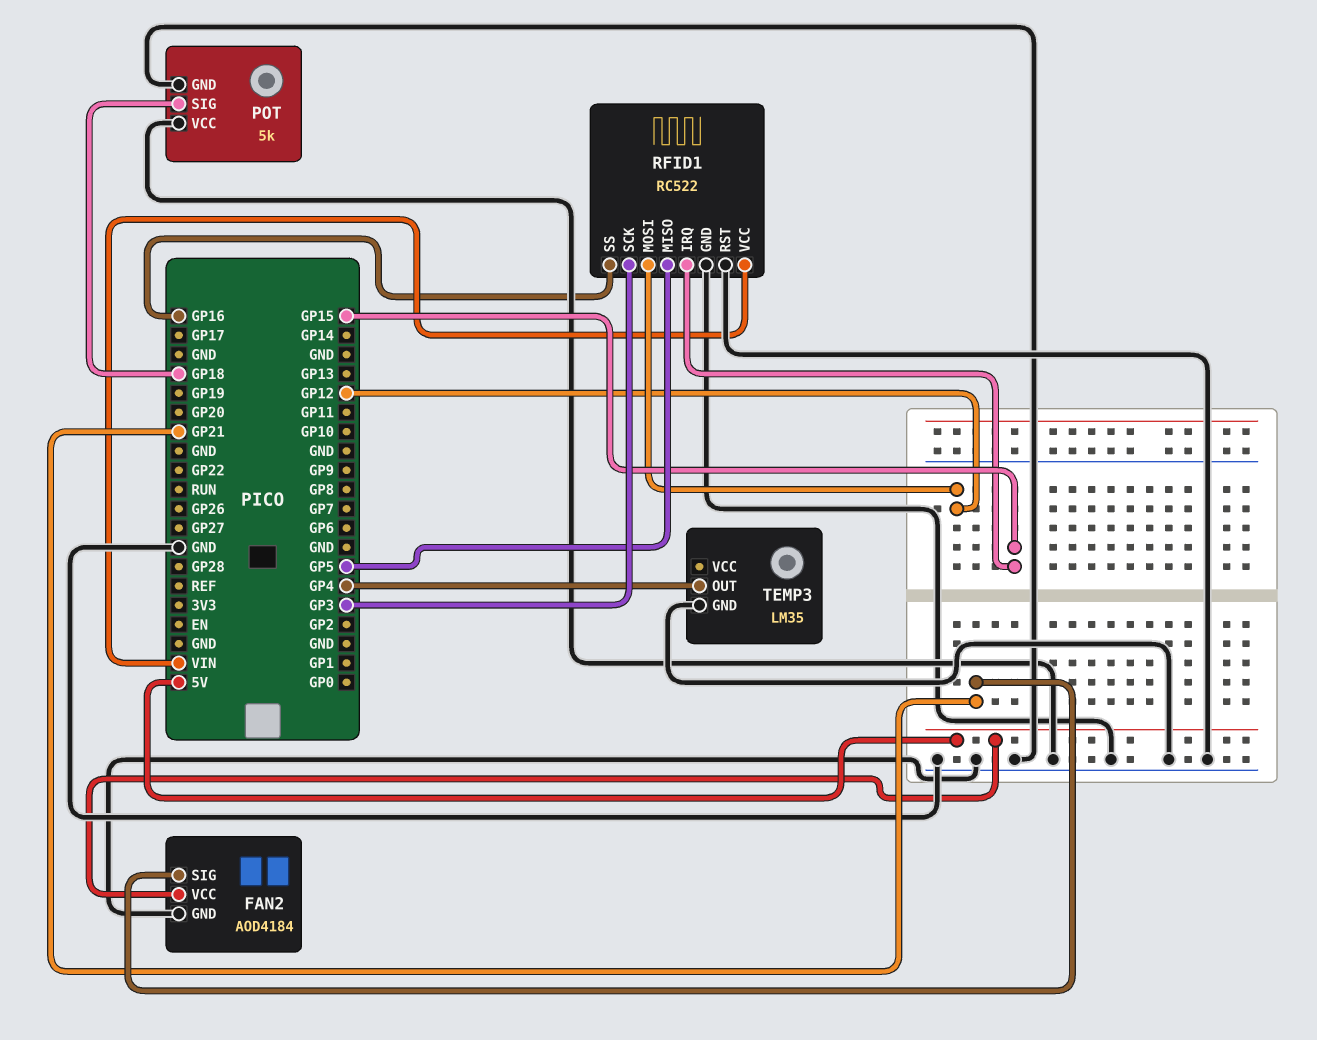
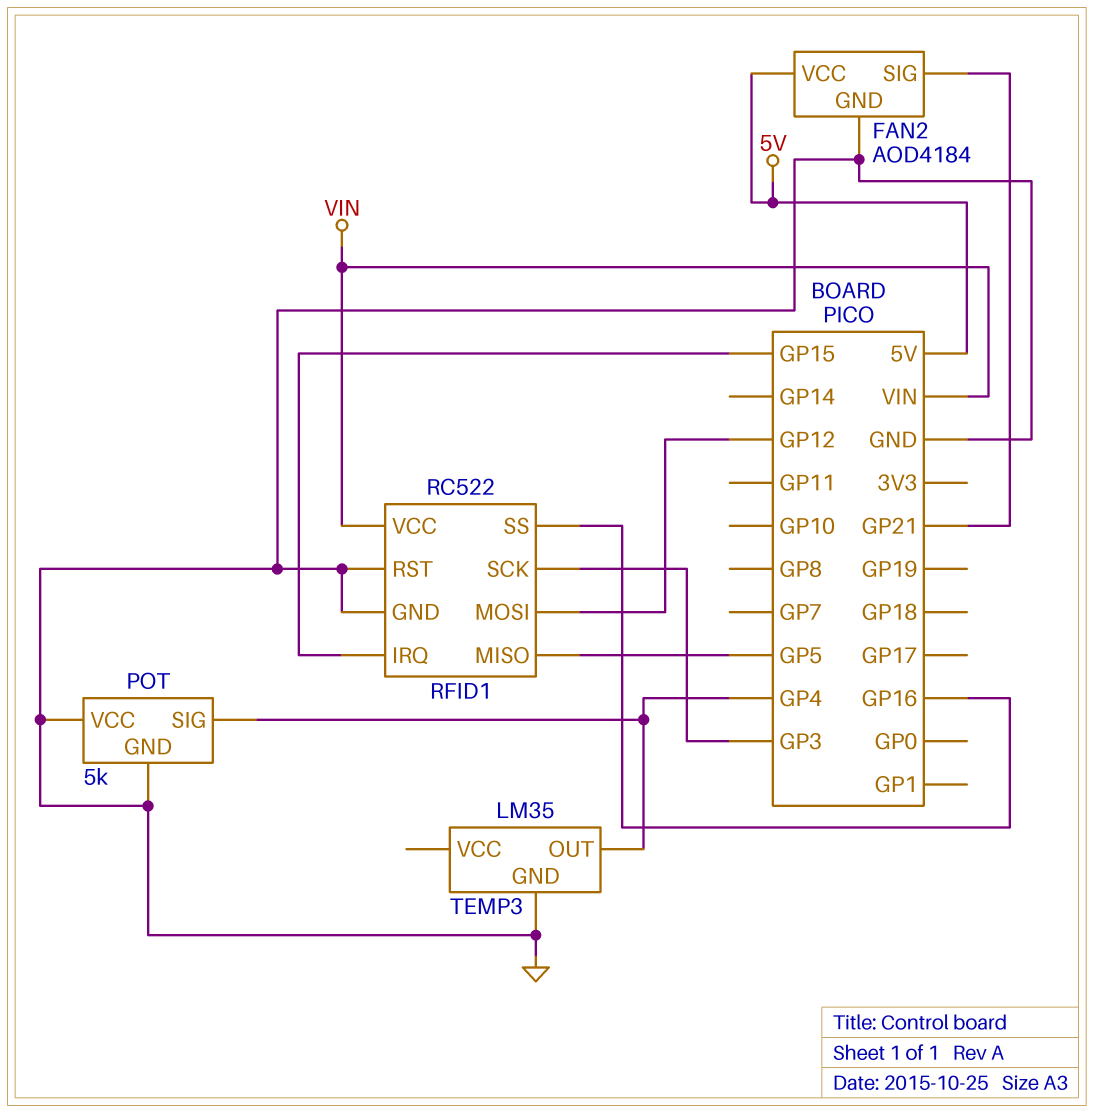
POT pin SIG: GP18 -> GP4

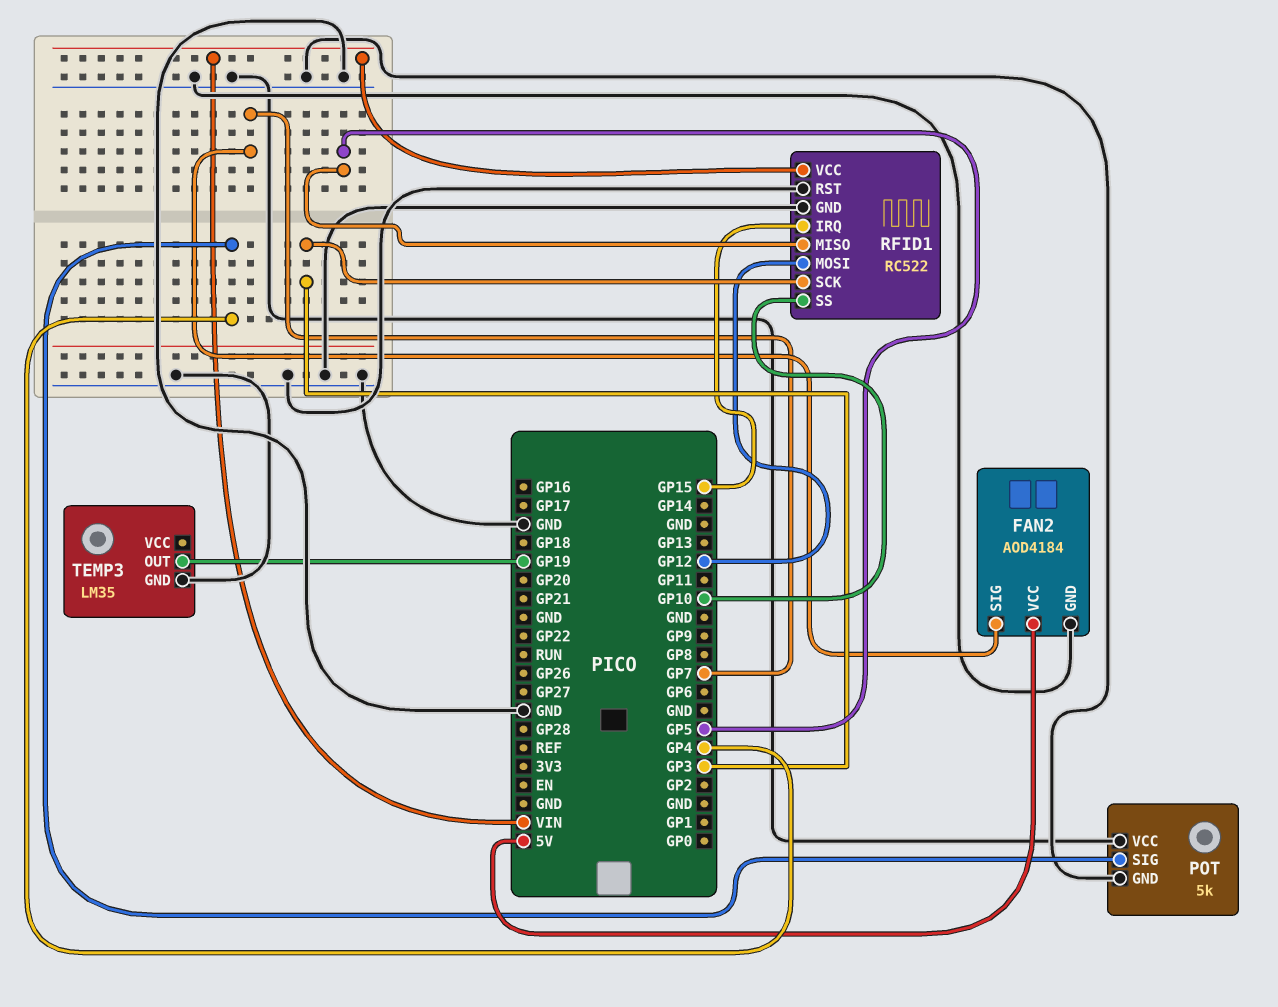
FAN2 pin SIG: GP21 -> GP7
RFID1 pin SS: GP16 -> GP10
TEMP3 pin OUT: GP4 -> GP19

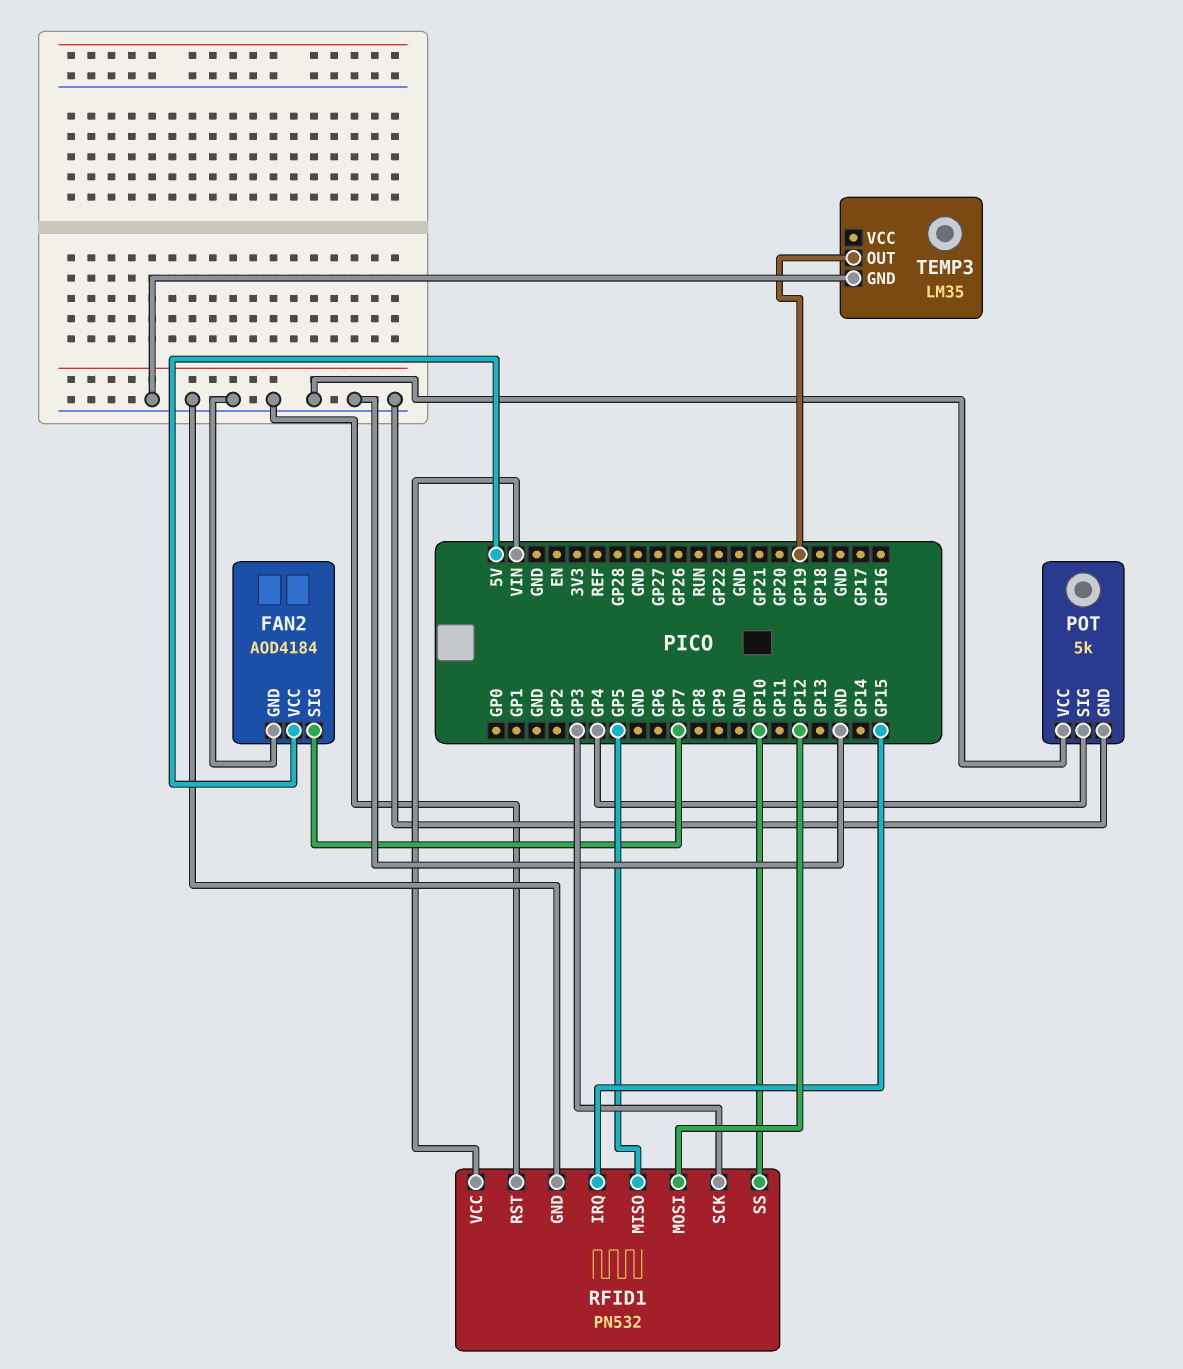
RFID1: RC522 -> PN532

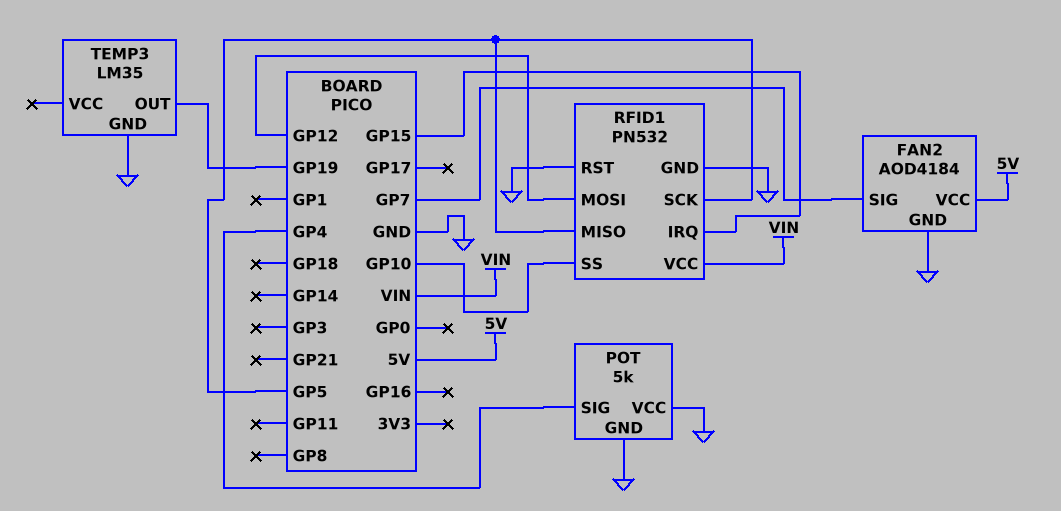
RFID1 pin SCK: GP3 -> GP5

